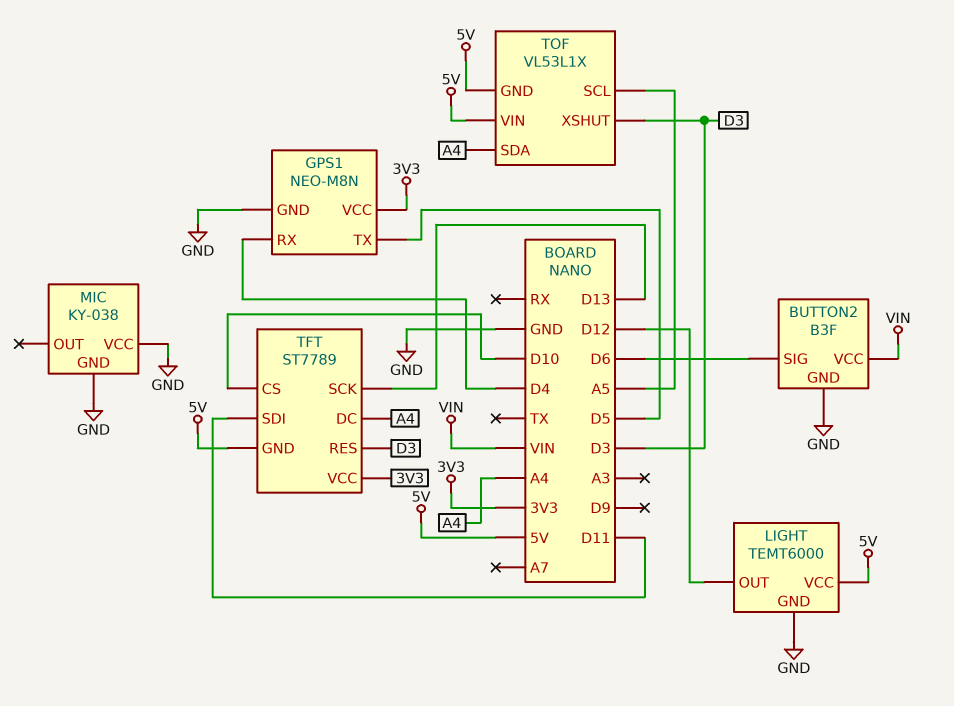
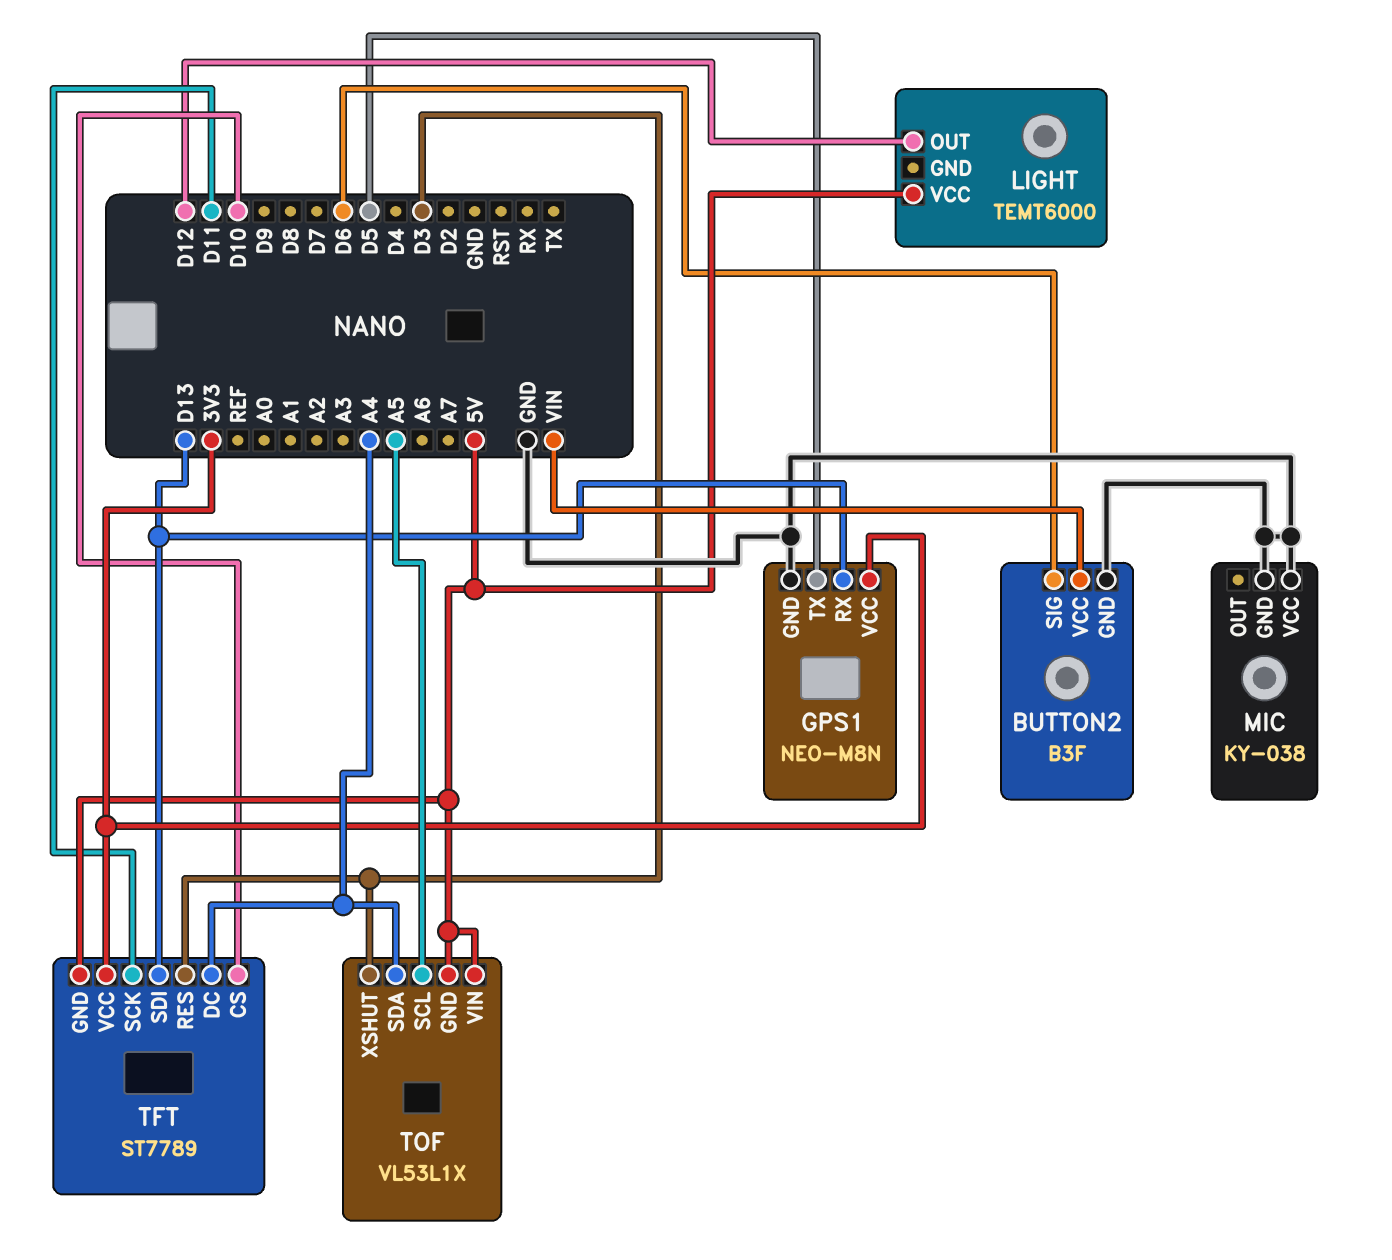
GPS1 pin RX: D4 -> D13
LIGHT pin GND: GND -> none
TFT pin SCK: D13 -> D11
TFT pin SDI: D11 -> D13

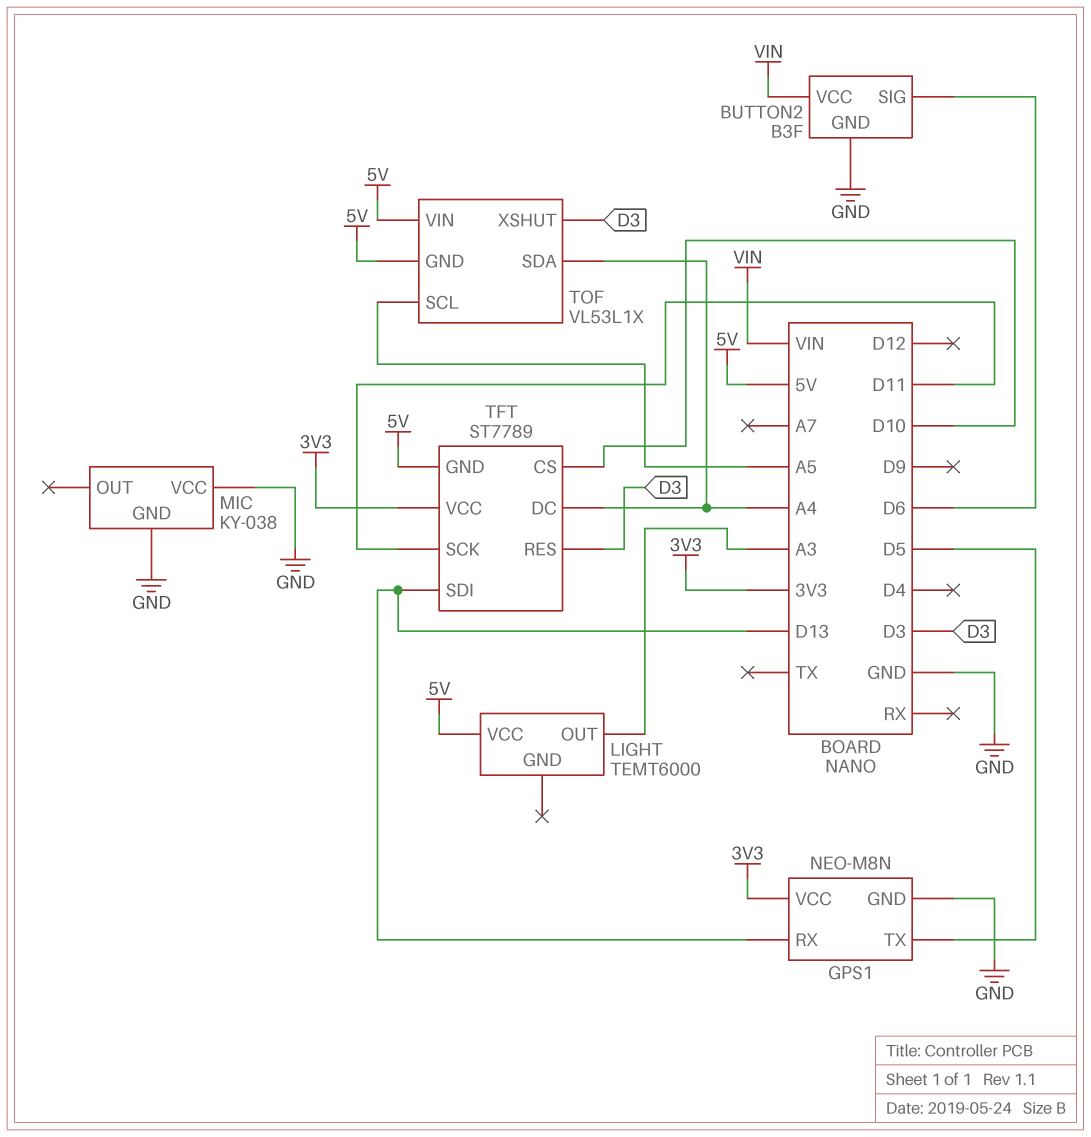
LIGHT pin OUT: D12 -> A3

